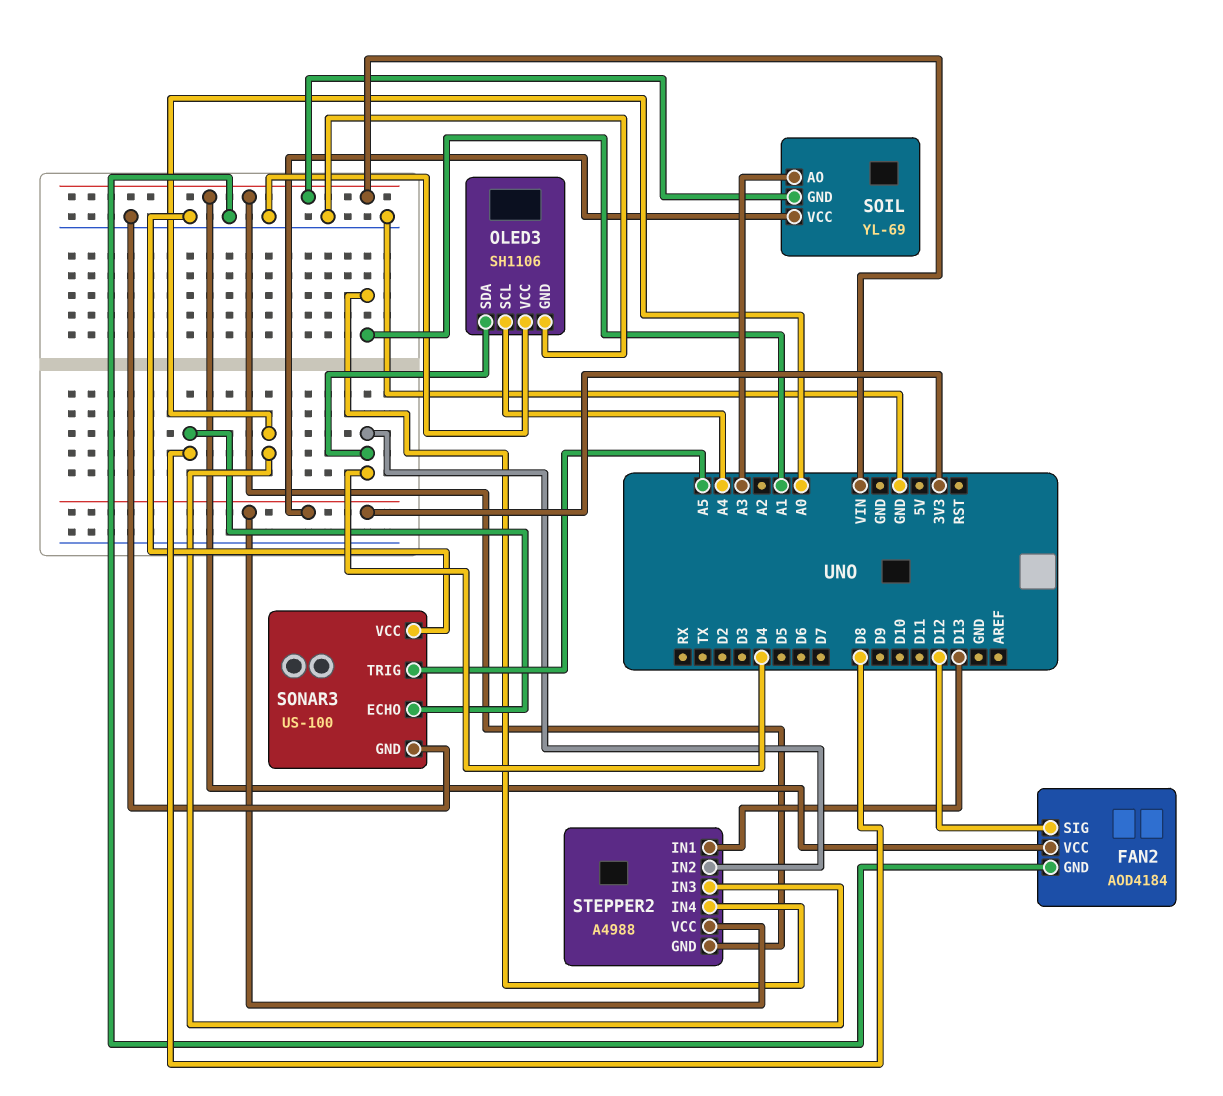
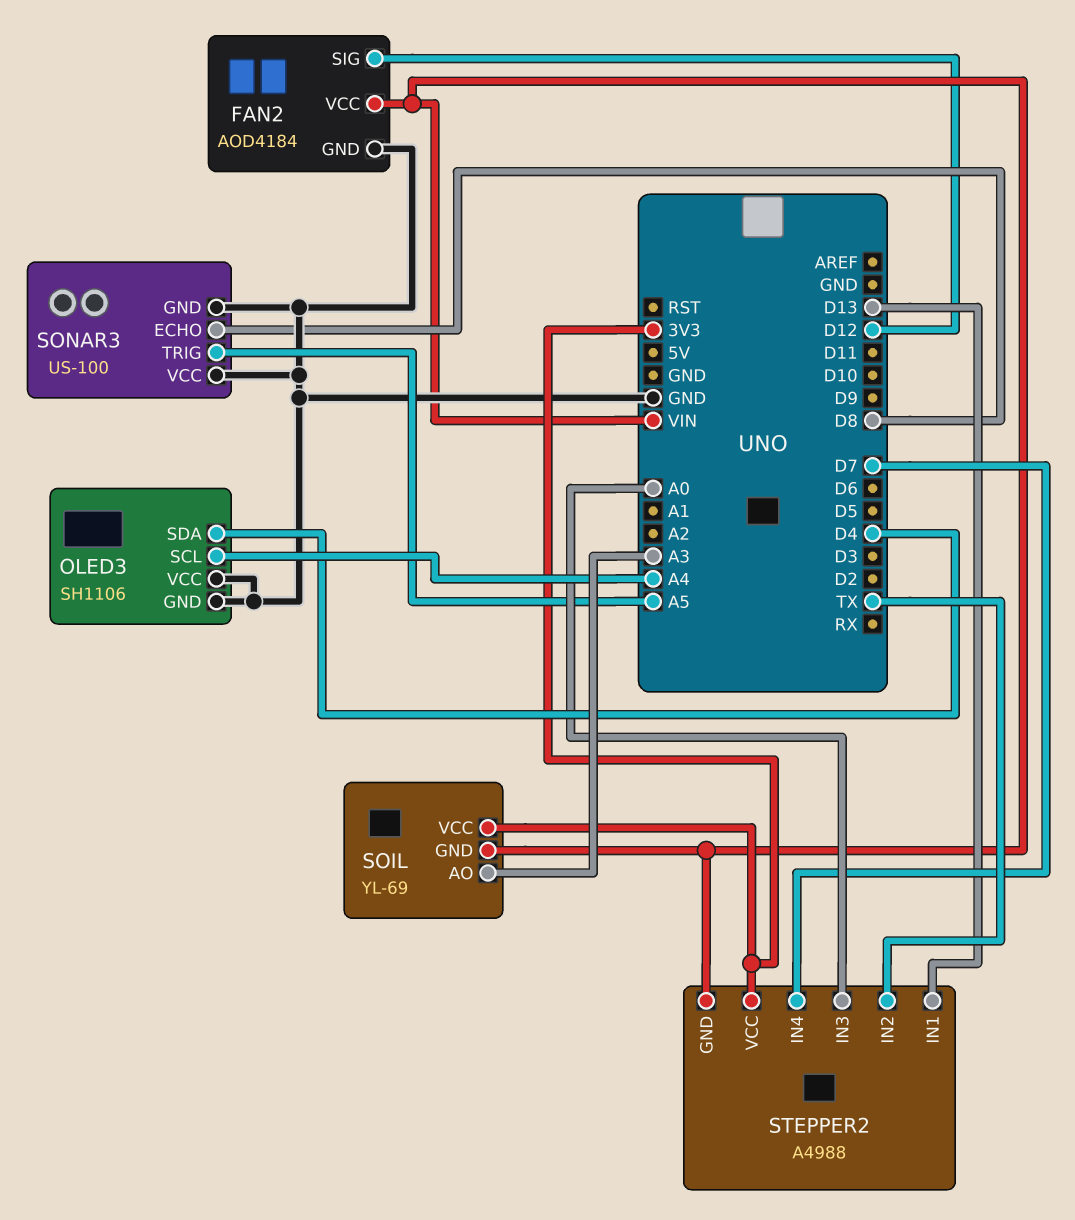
STEPPER2 pin IN2: D4 -> TX
STEPPER2 pin IN4: A1 -> D7

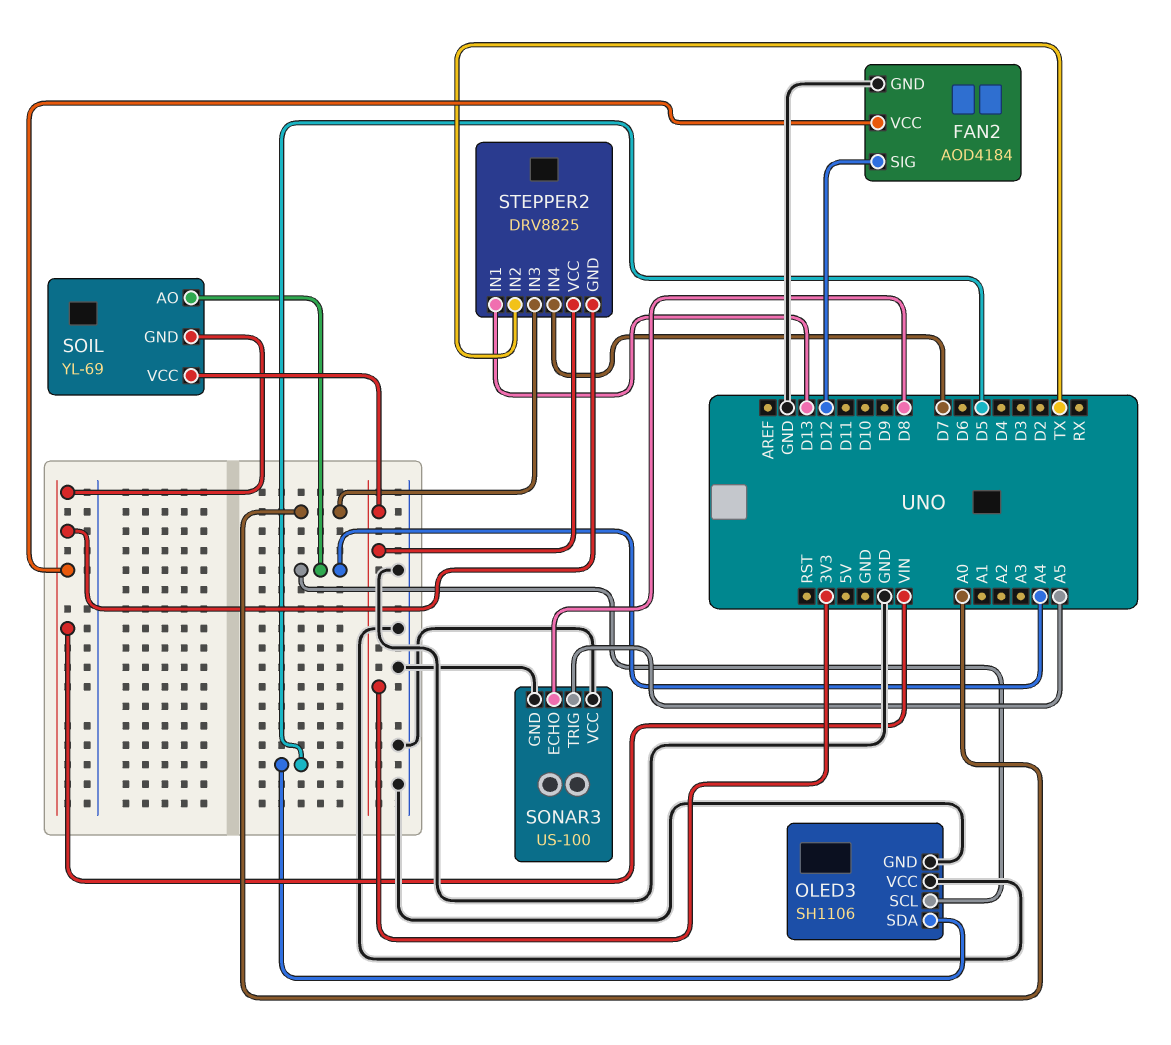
OLED3 pin SDA: D4 -> D5
SOIL pin AO: A3 -> A4
STEPPER2: A4988 -> DRV8825

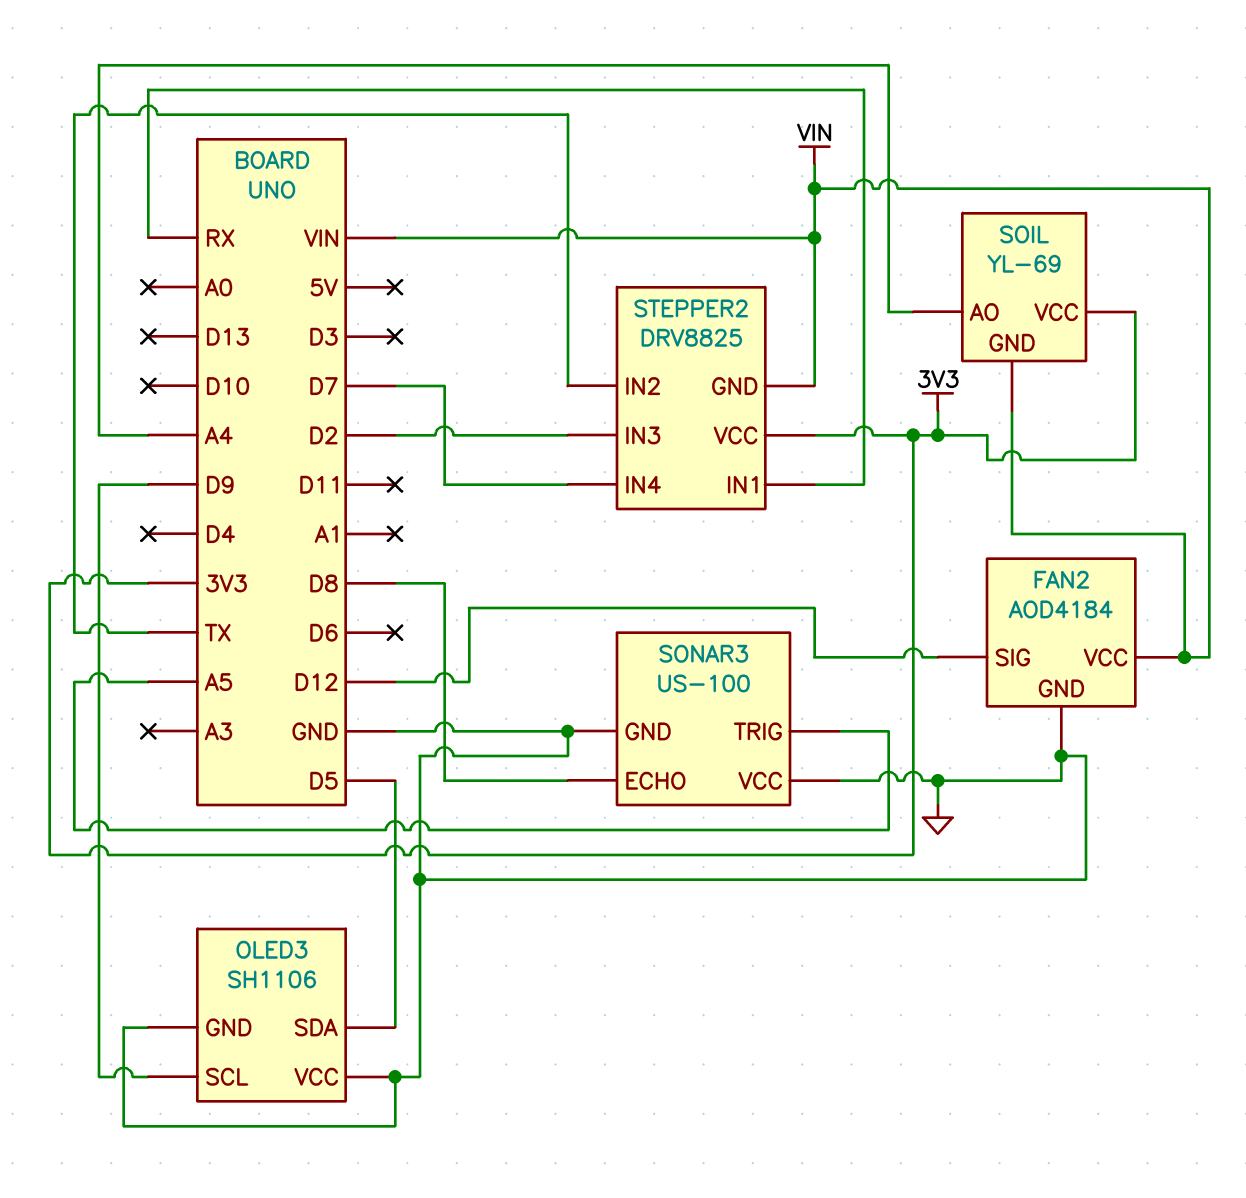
OLED3 pin SCL: A4 -> D9
STEPPER2 pin IN1: D13 -> RX
STEPPER2 pin IN3: A0 -> D2

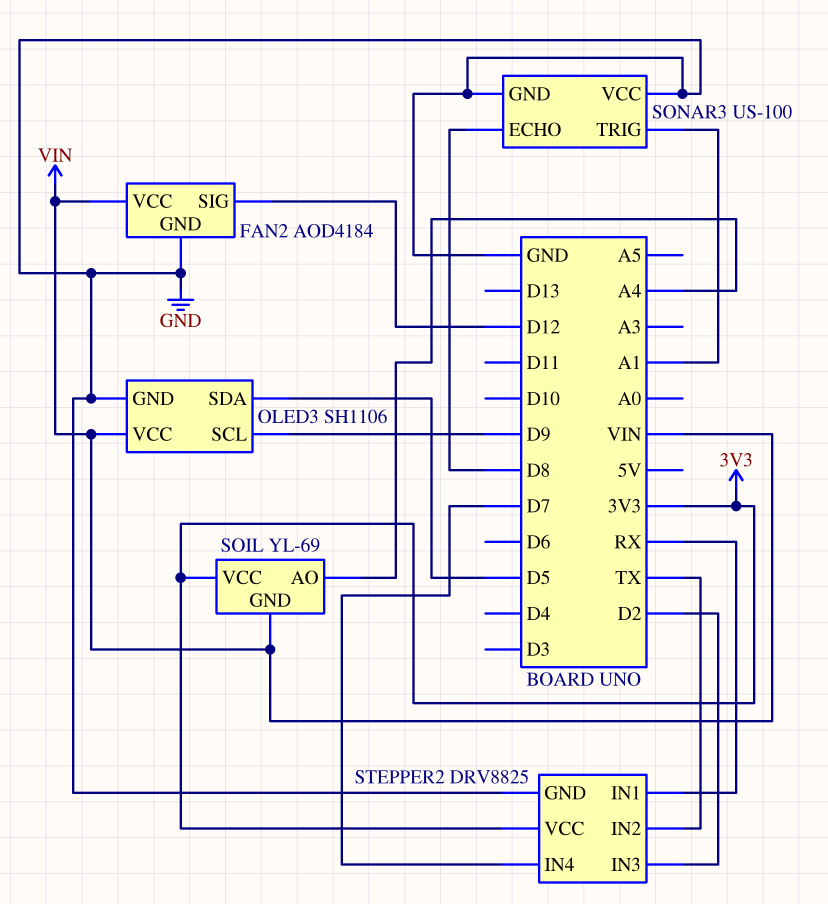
OLED3 pin VCC: GND -> VIN
SONAR3 pin TRIG: A5 -> A1
STEPPER2 pin GND: VIN -> GND

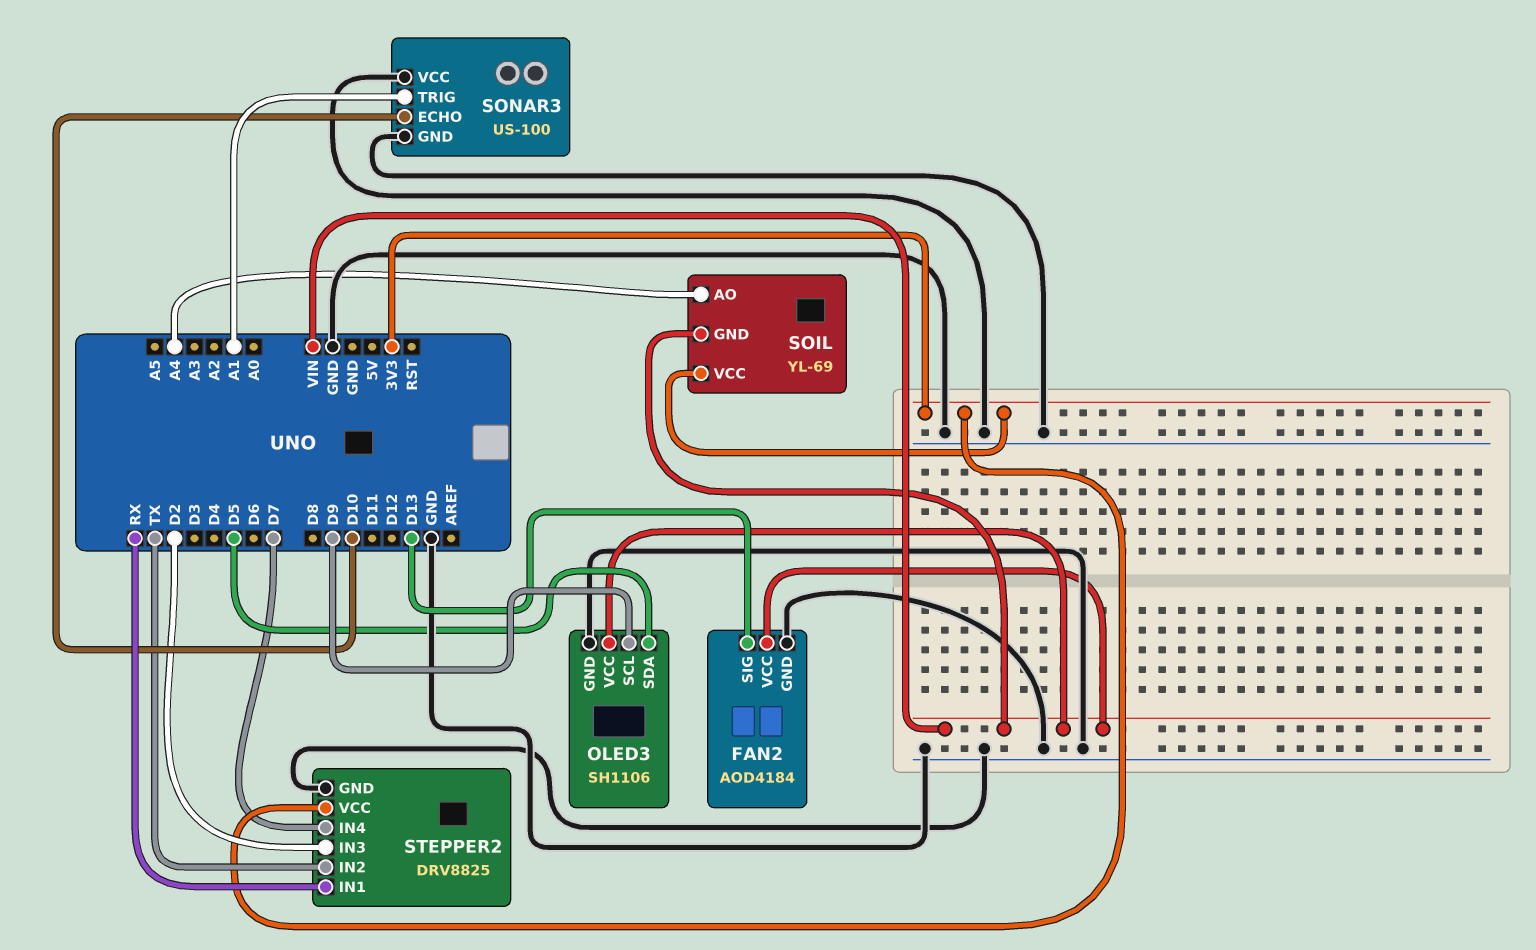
FAN2 pin SIG: D12 -> D13
SONAR3 pin ECHO: D8 -> D10

